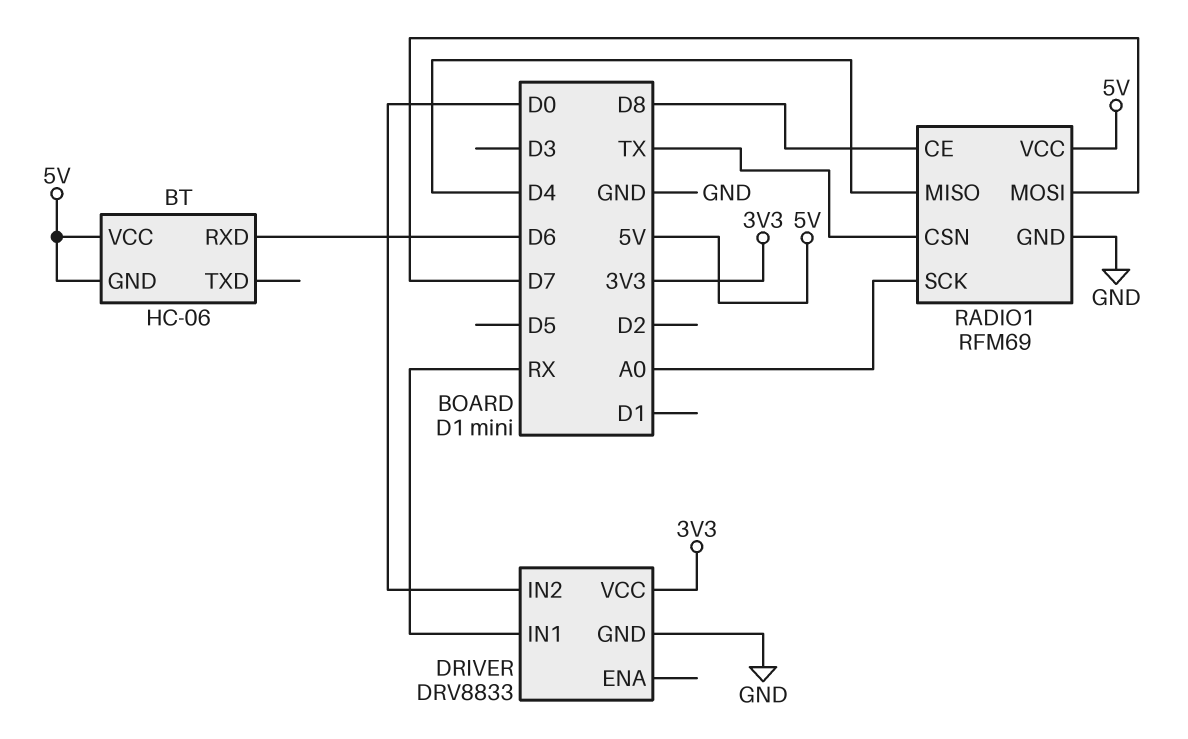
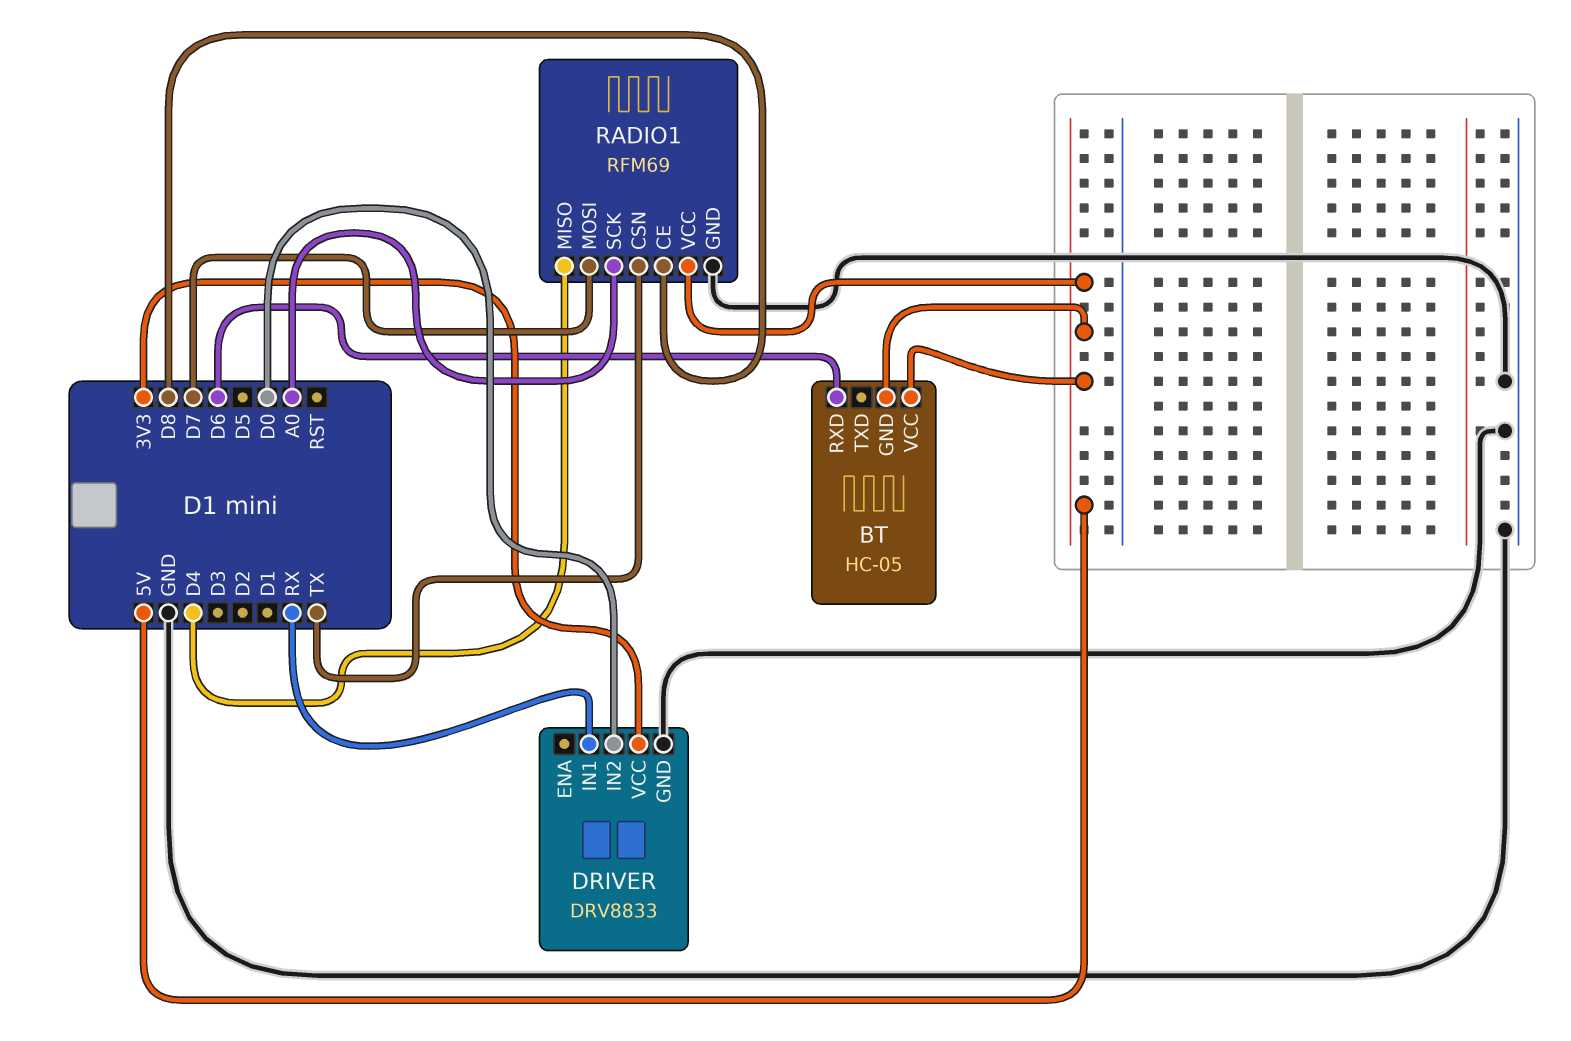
BT: HC-06 -> HC-05

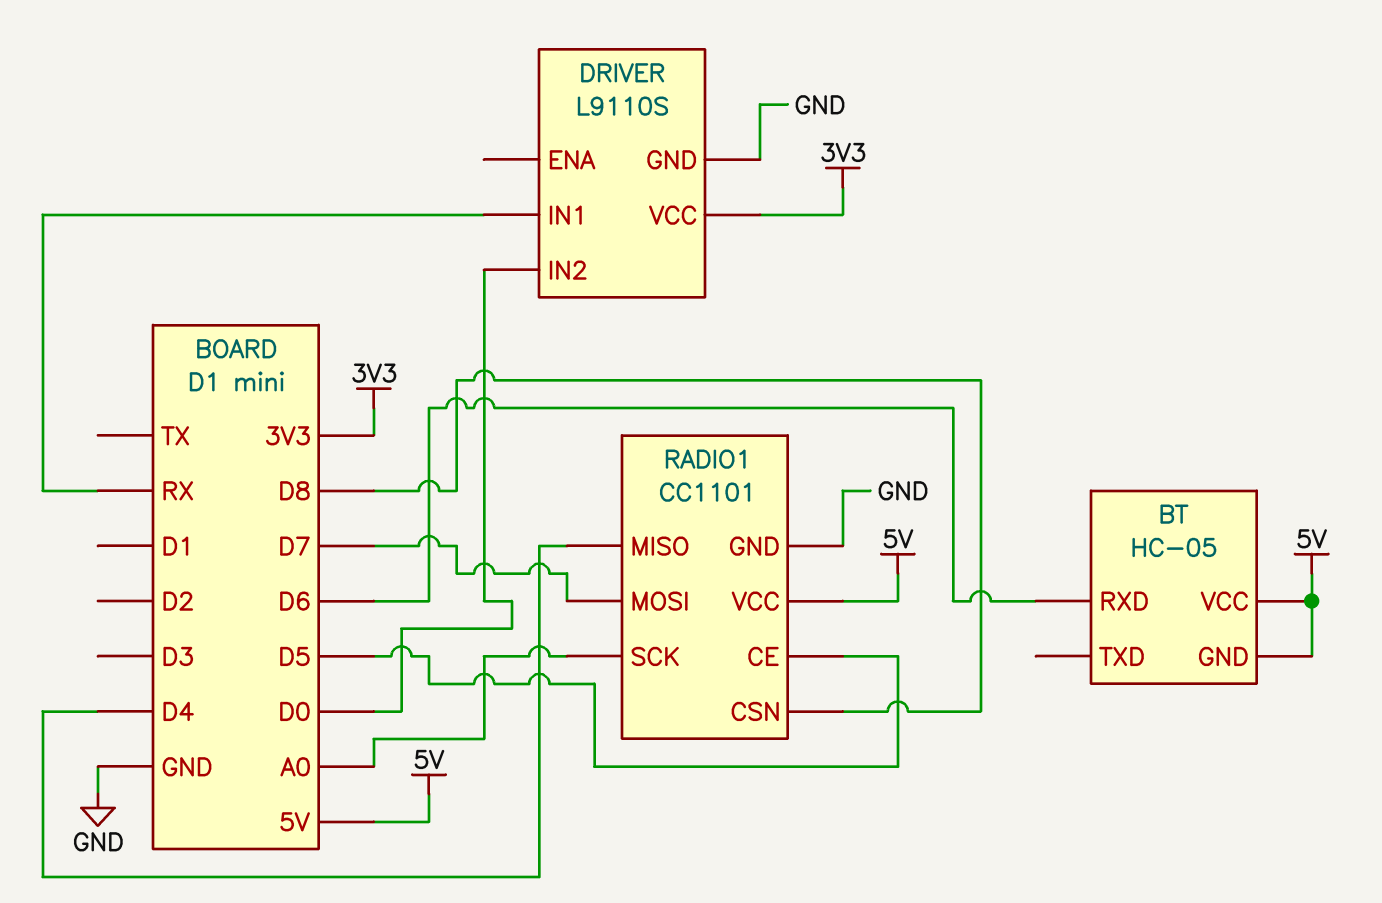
DRIVER: DRV8833 -> L9110S
RADIO1: RFM69 -> CC1101
RADIO1 pin CE: D8 -> D5
RADIO1 pin CSN: TX -> D8

